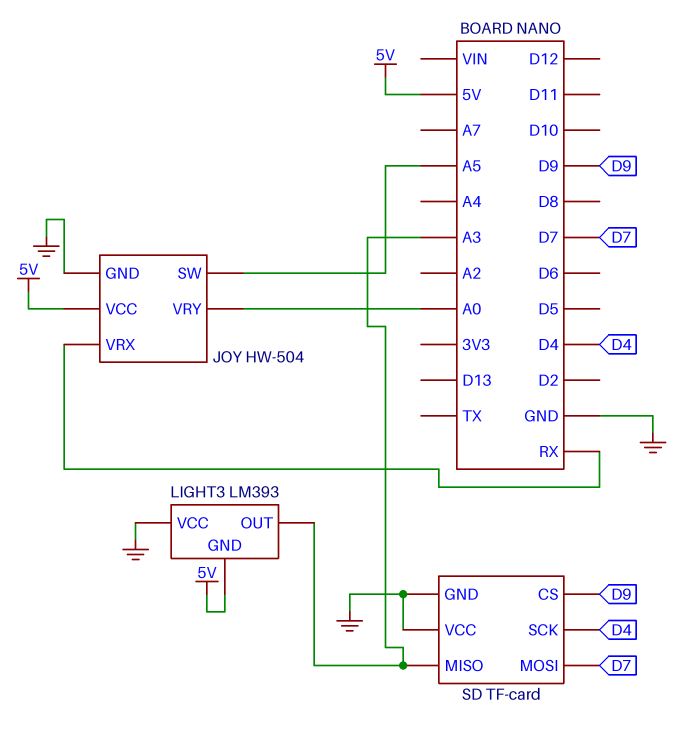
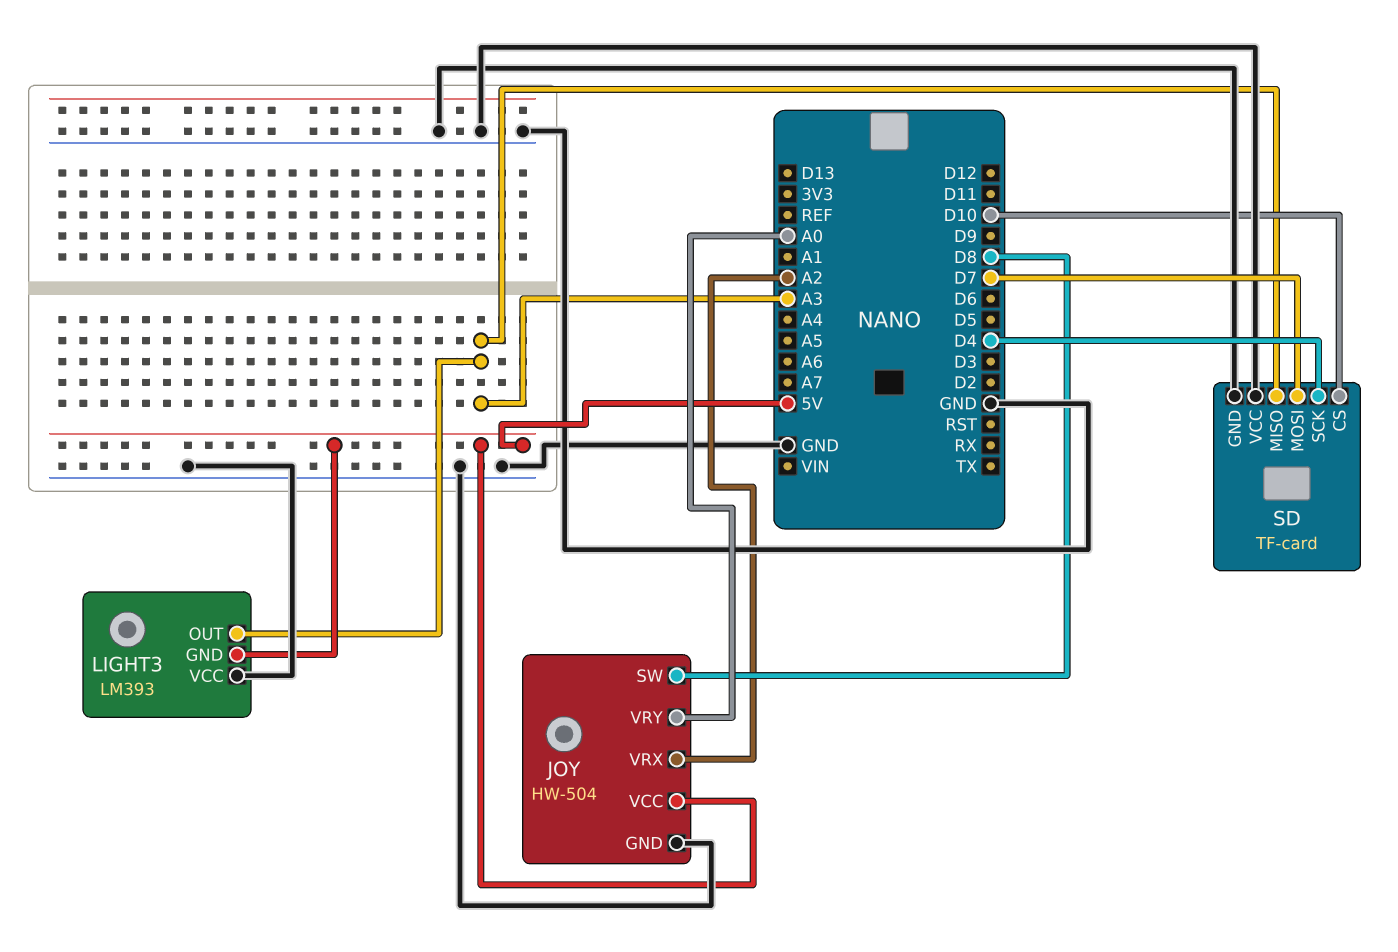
JOY pin SW: A5 -> D8
JOY pin VRX: RX -> A2
SD pin CS: D9 -> D10

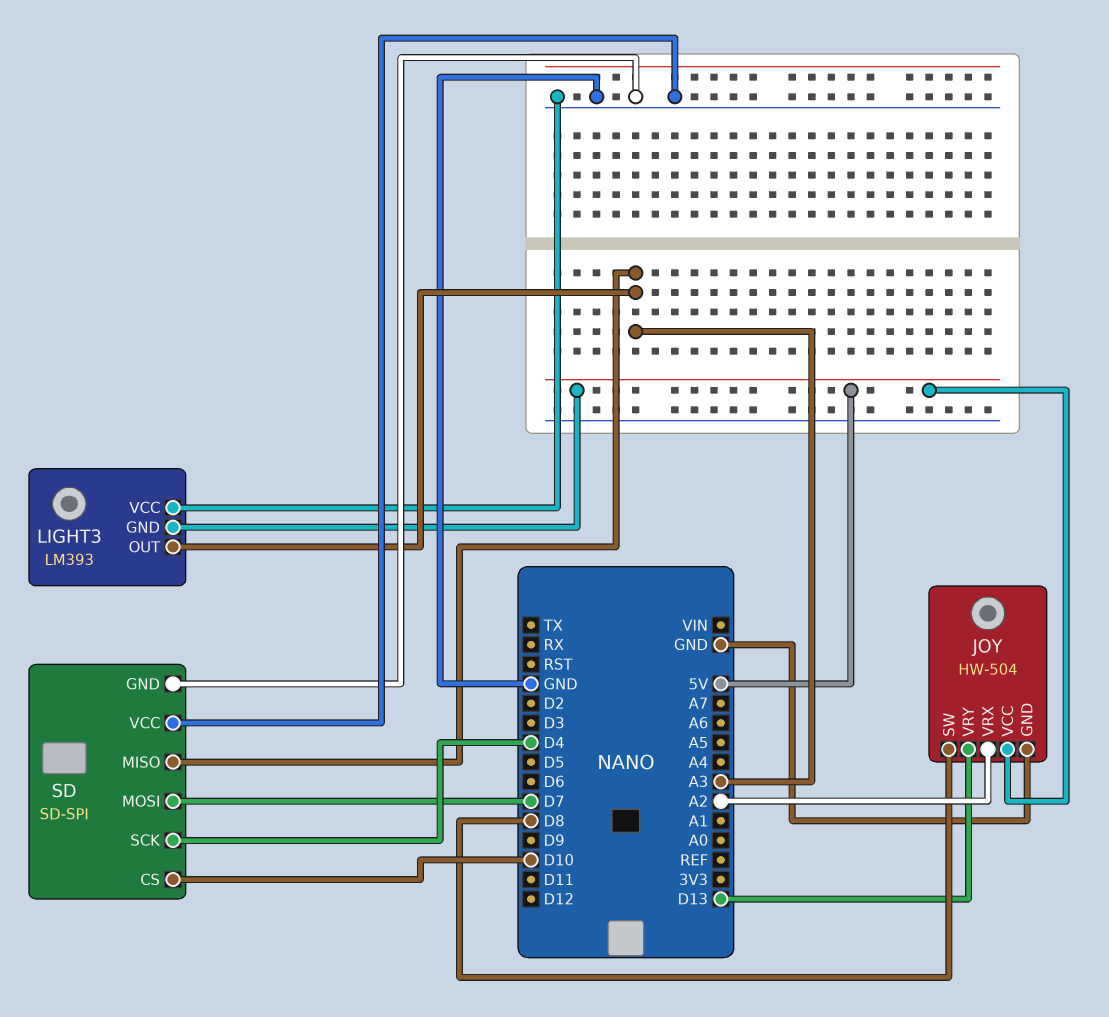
JOY pin VRY: A0 -> D13
SD: TF-card -> SD-SPI

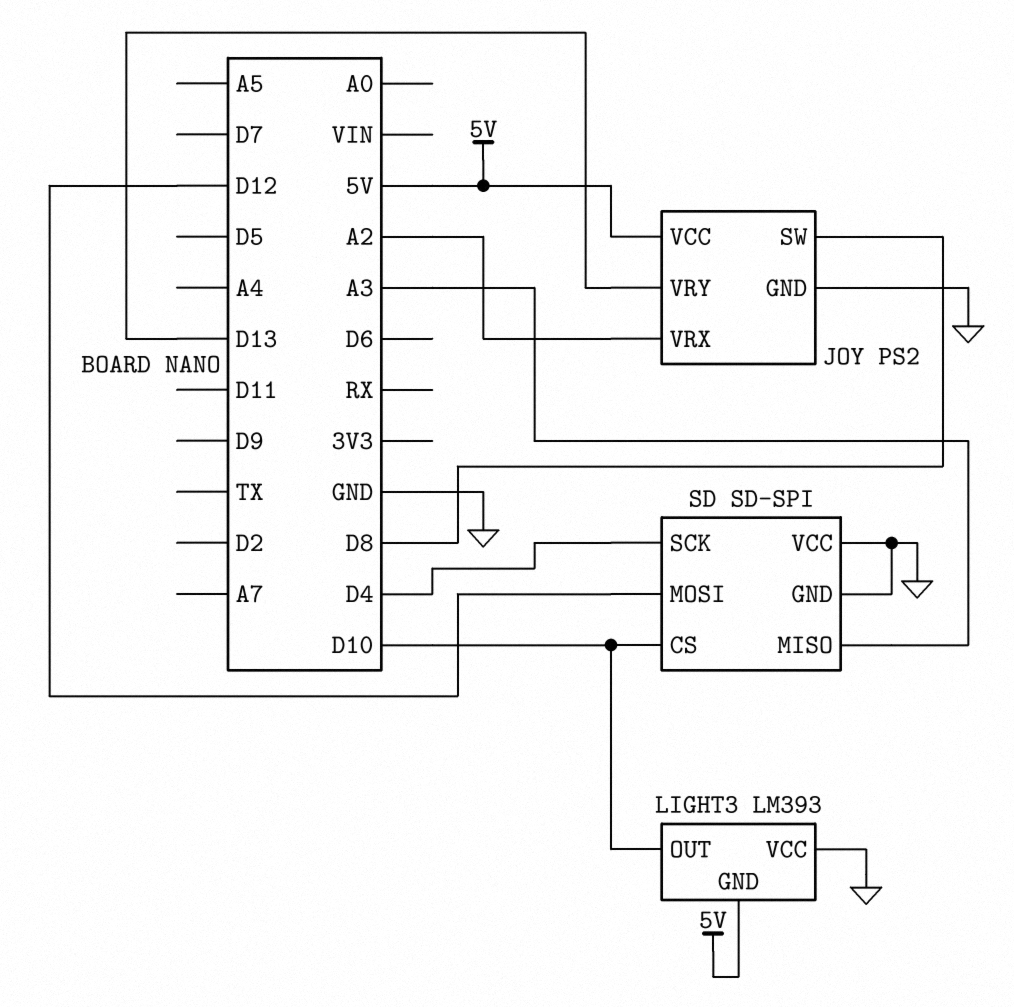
JOY: HW-504 -> PS2
LIGHT3 pin OUT: A3 -> D10
SD pin MOSI: D7 -> D12

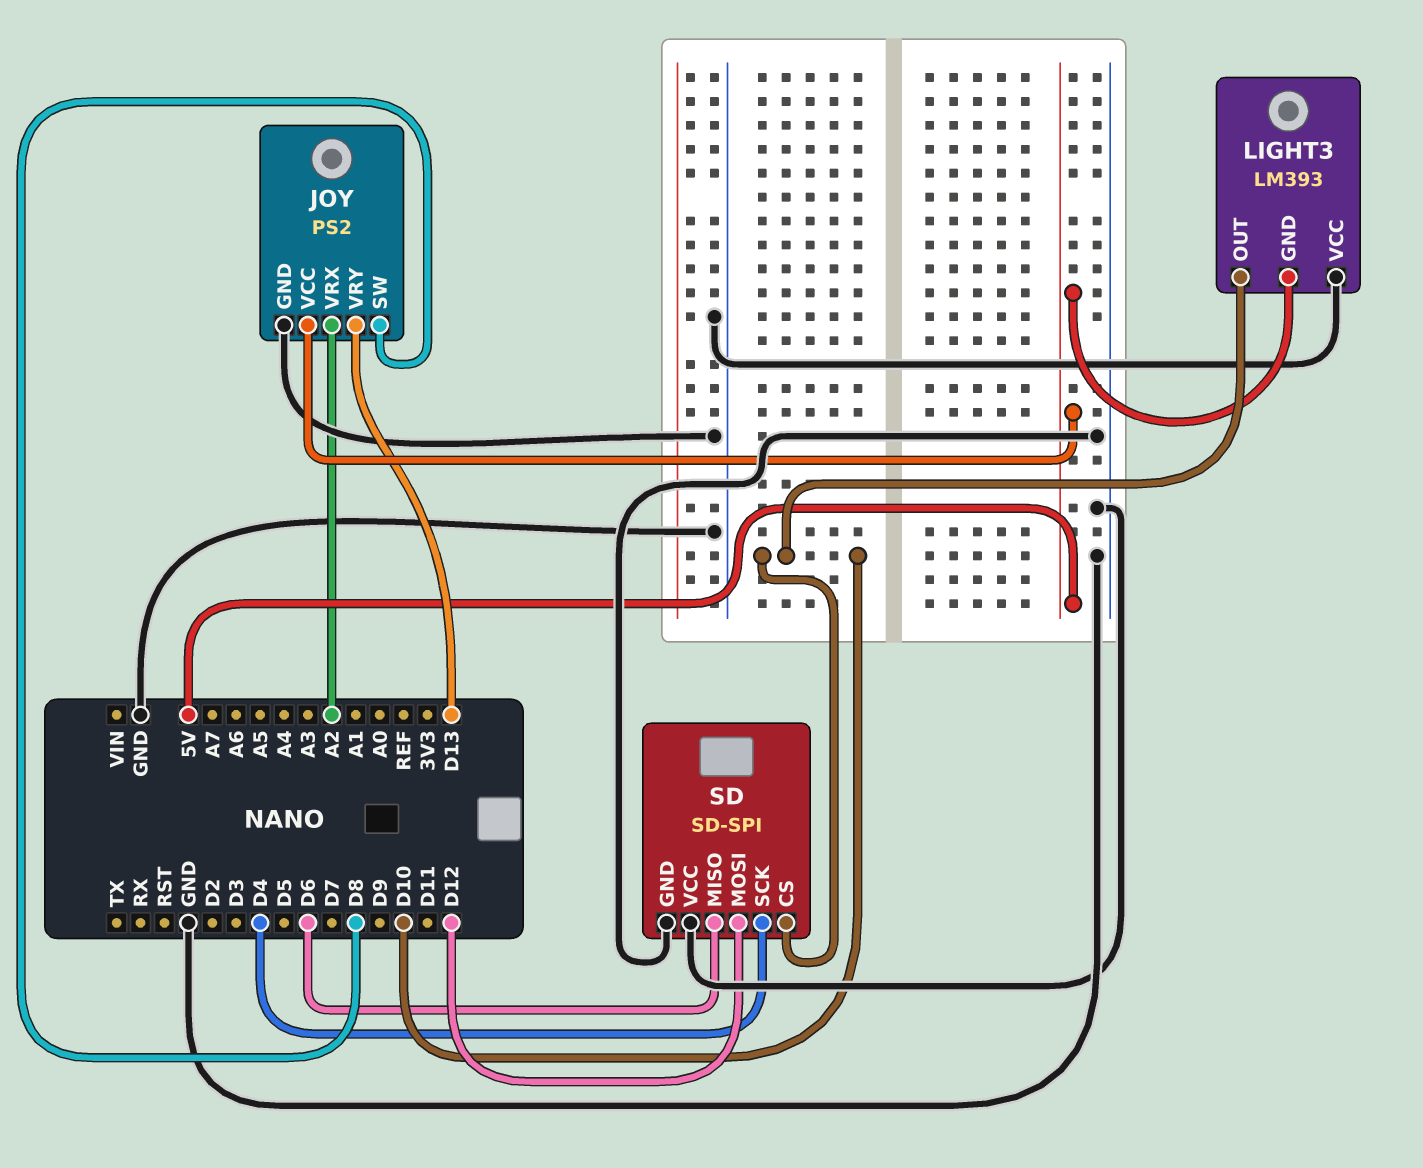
SD pin MISO: A3 -> D6

